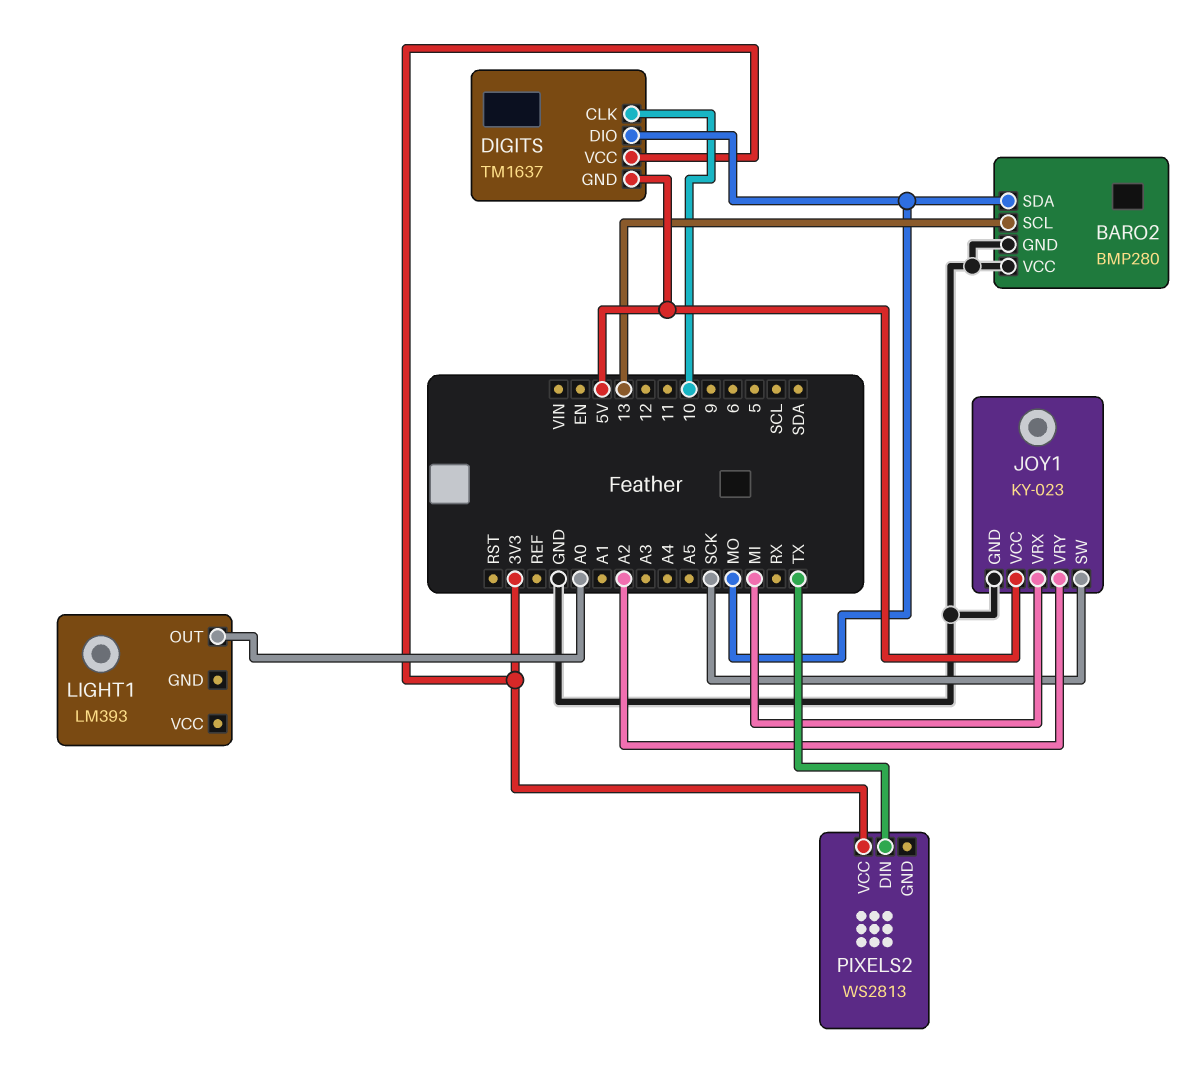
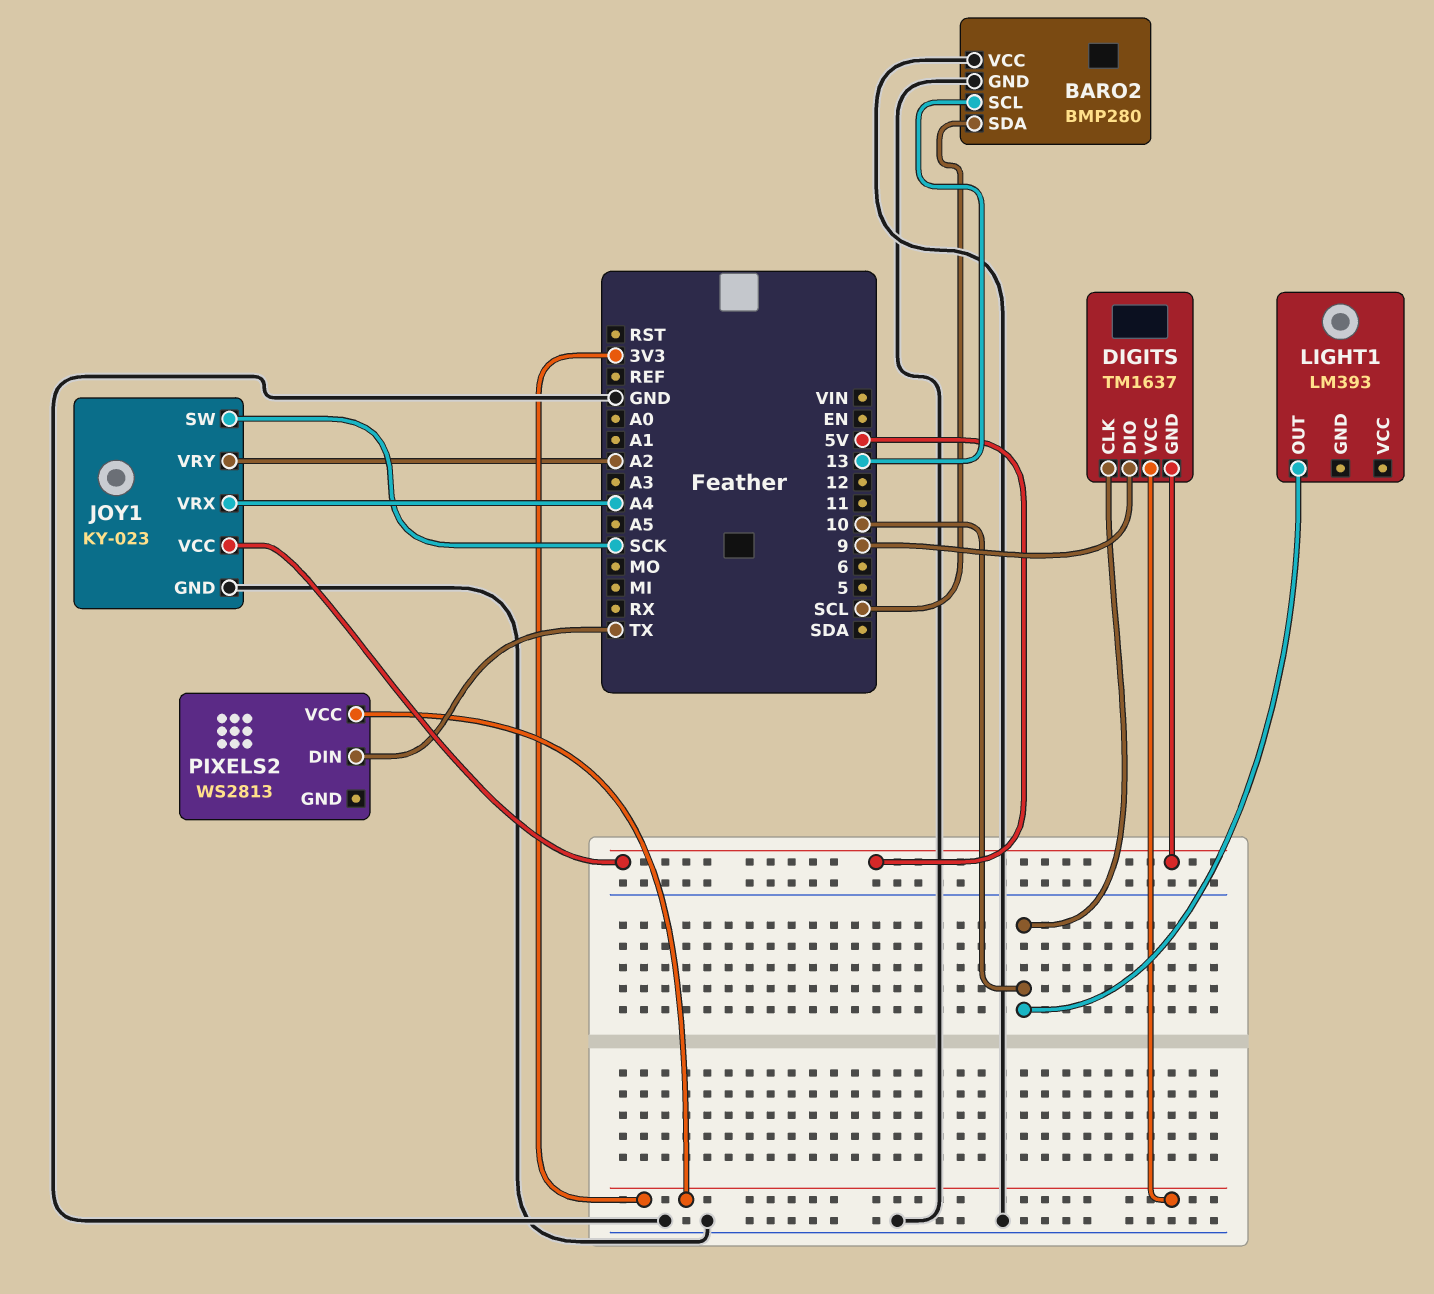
BARO2 pin SDA: MO -> SCL
DIGITS pin DIO: MO -> 9
JOY1 pin VRX: MI -> A4
LIGHT1 pin OUT: A0 -> 10

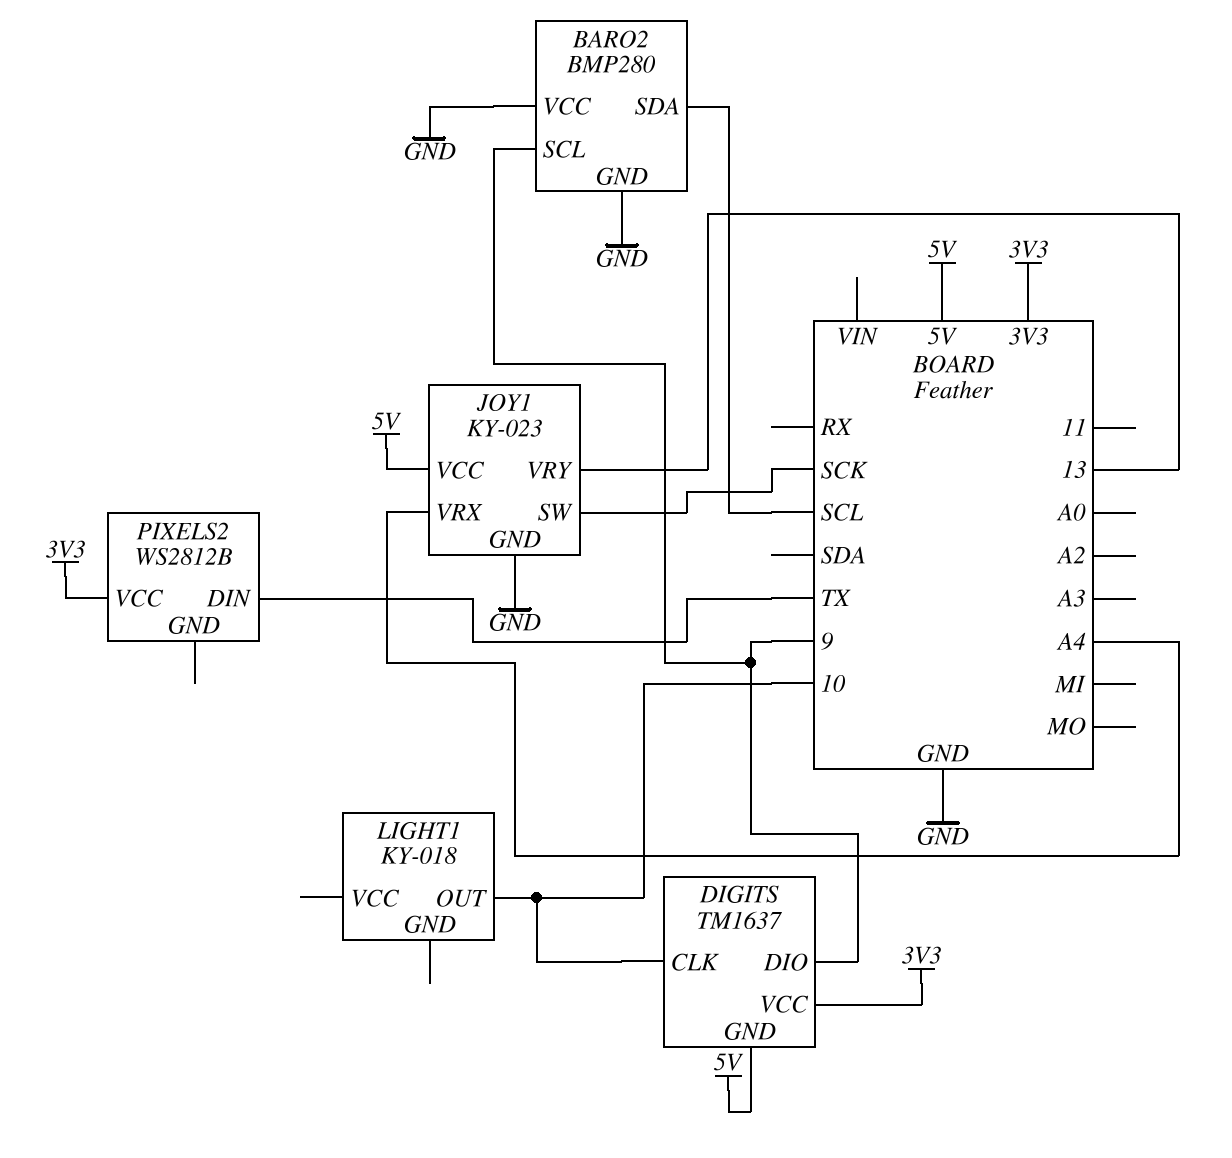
BARO2 pin SCL: 13 -> 9
JOY1 pin VRY: A2 -> 13
LIGHT1: LM393 -> KY-018
PIXELS2: WS2813 -> WS2812B

